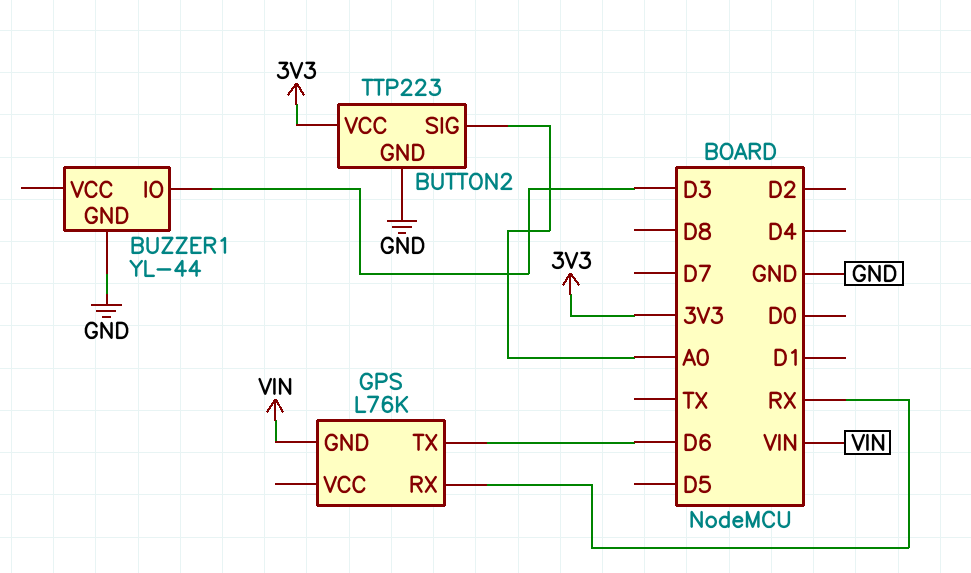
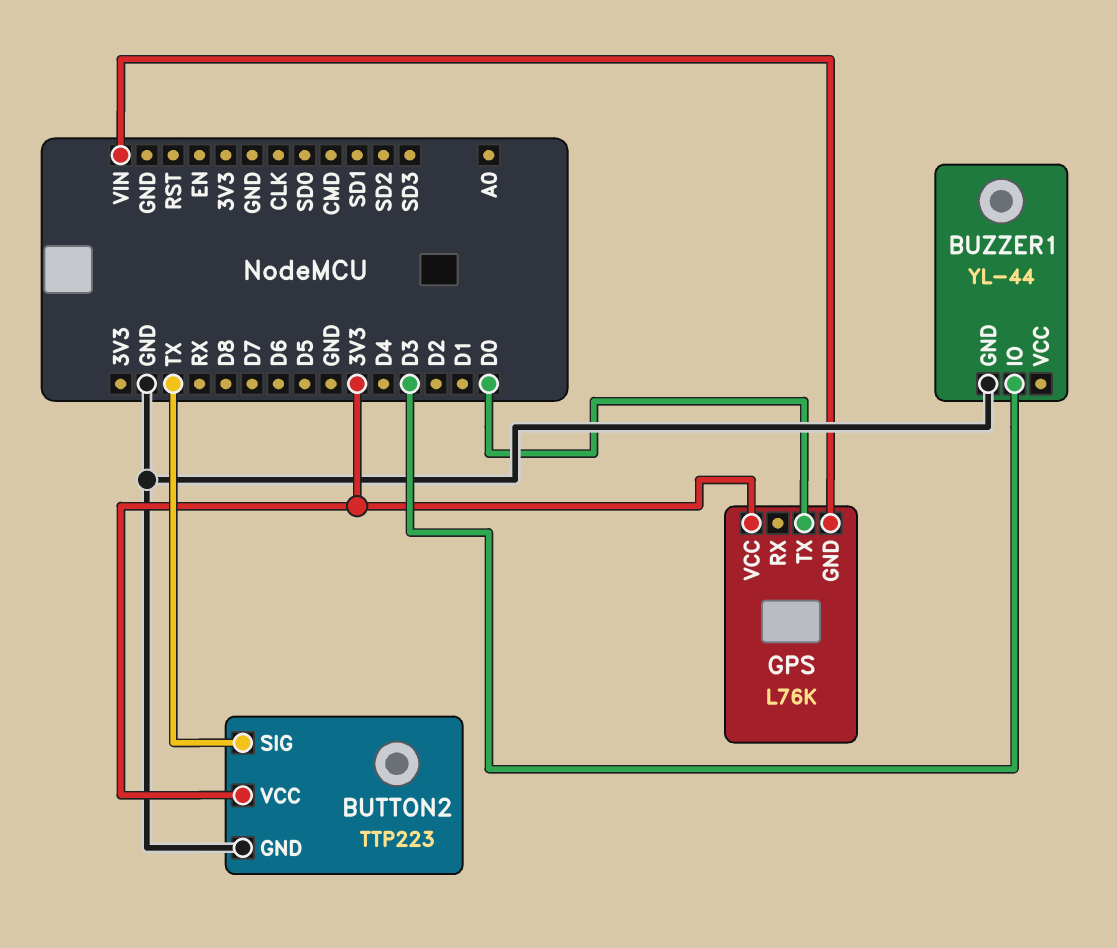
BUTTON2 pin SIG: A0 -> TX
GPS pin RX: RX -> none
GPS pin TX: D6 -> D0
GPS pin VCC: none -> 3V3

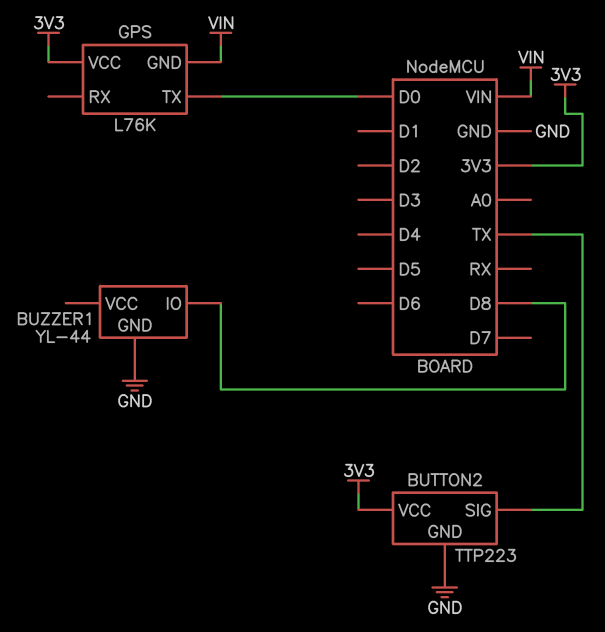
BUZZER1 pin IO: D3 -> D8

